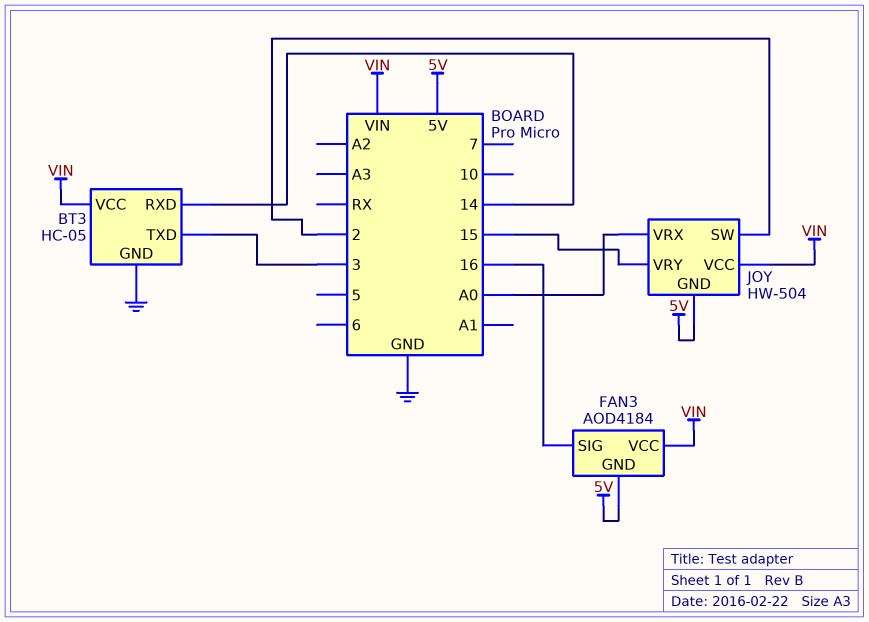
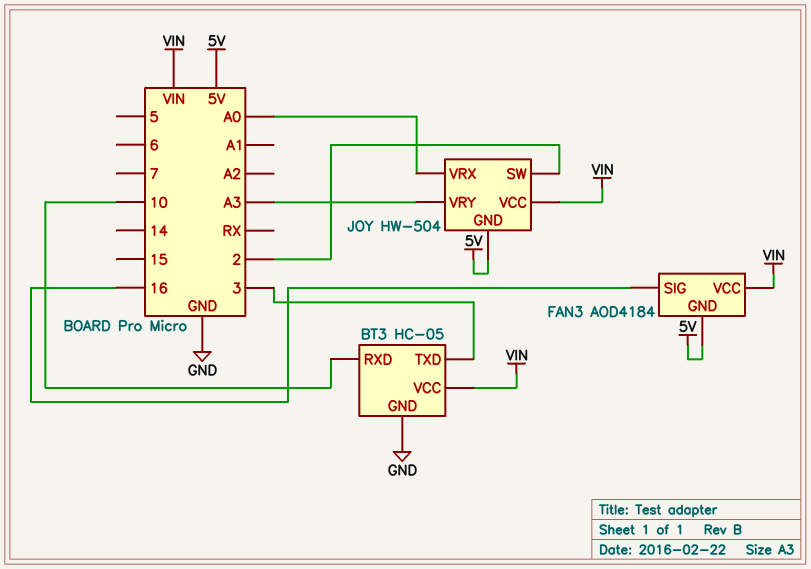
BT3 pin RXD: 14 -> 10
JOY pin VRY: 15 -> A3

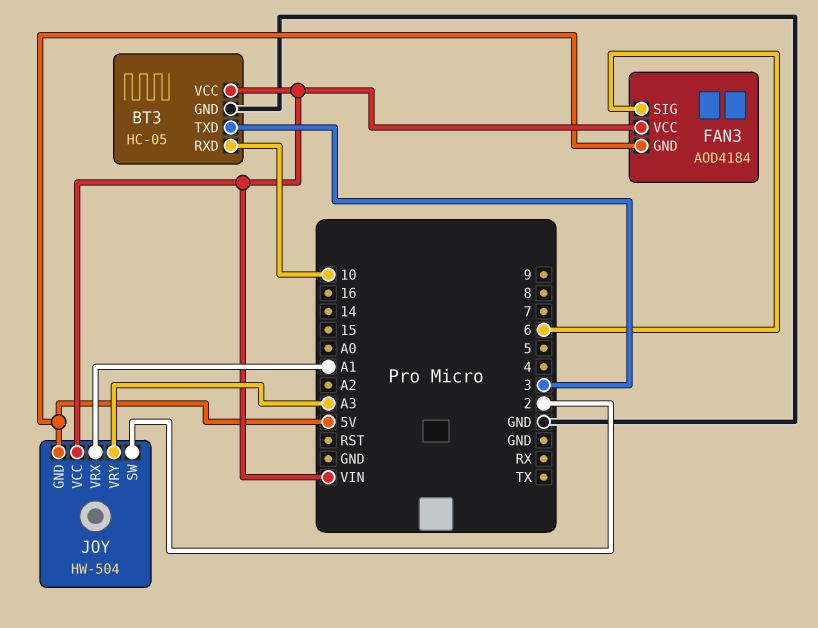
FAN3 pin SIG: 16 -> 6
JOY pin VRX: A0 -> A1

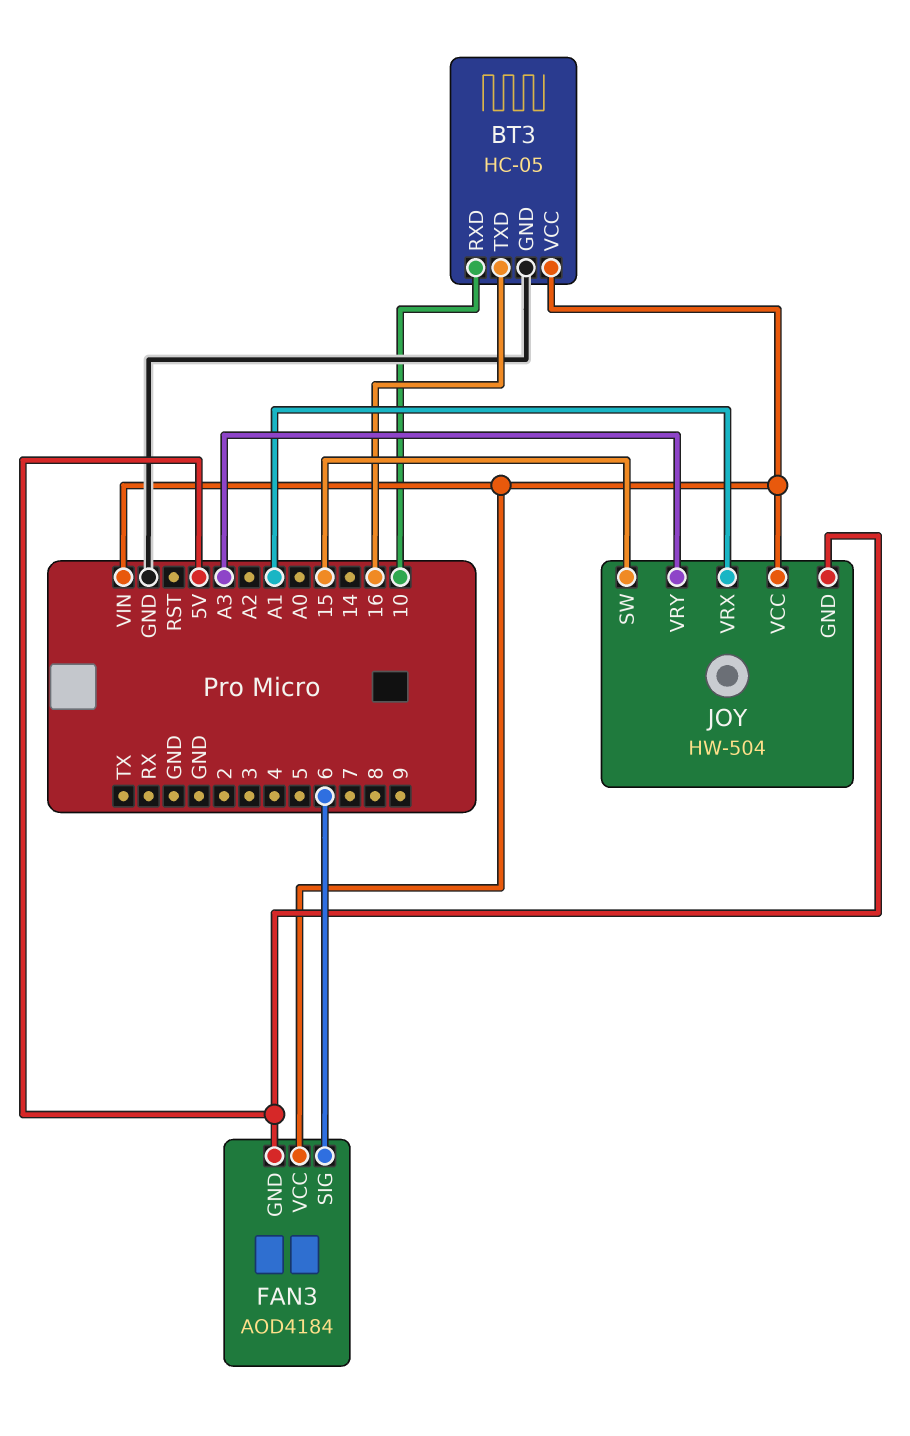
BT3 pin TXD: 3 -> 16
JOY pin SW: 2 -> 15

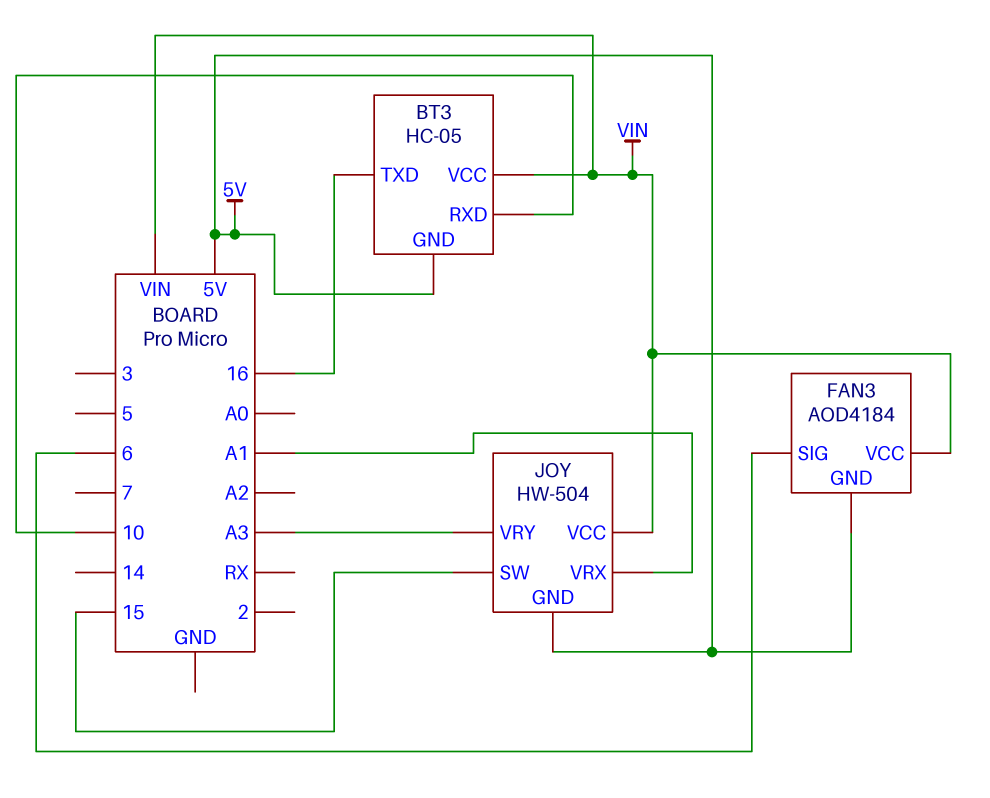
BT3 pin GND: GND -> 5V

